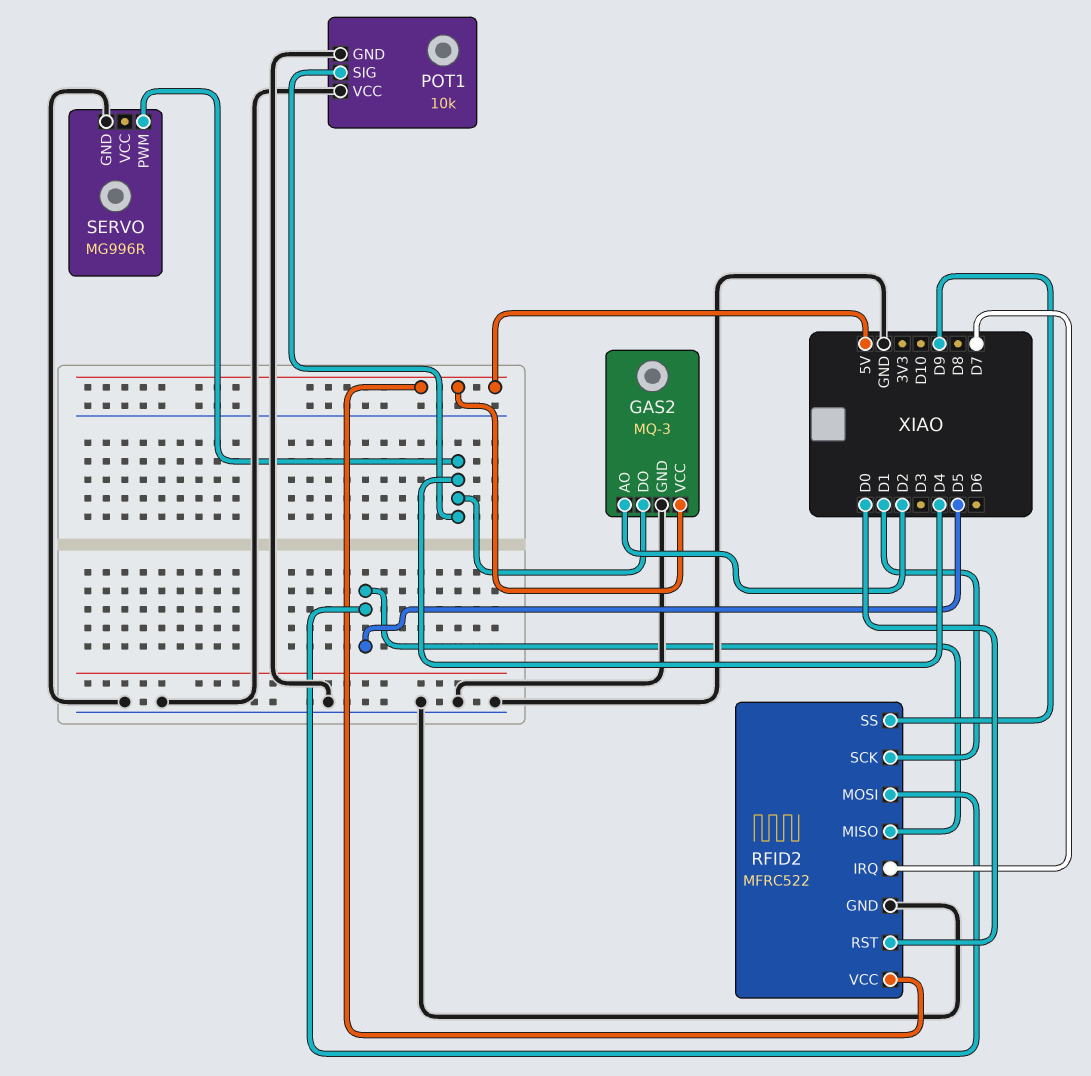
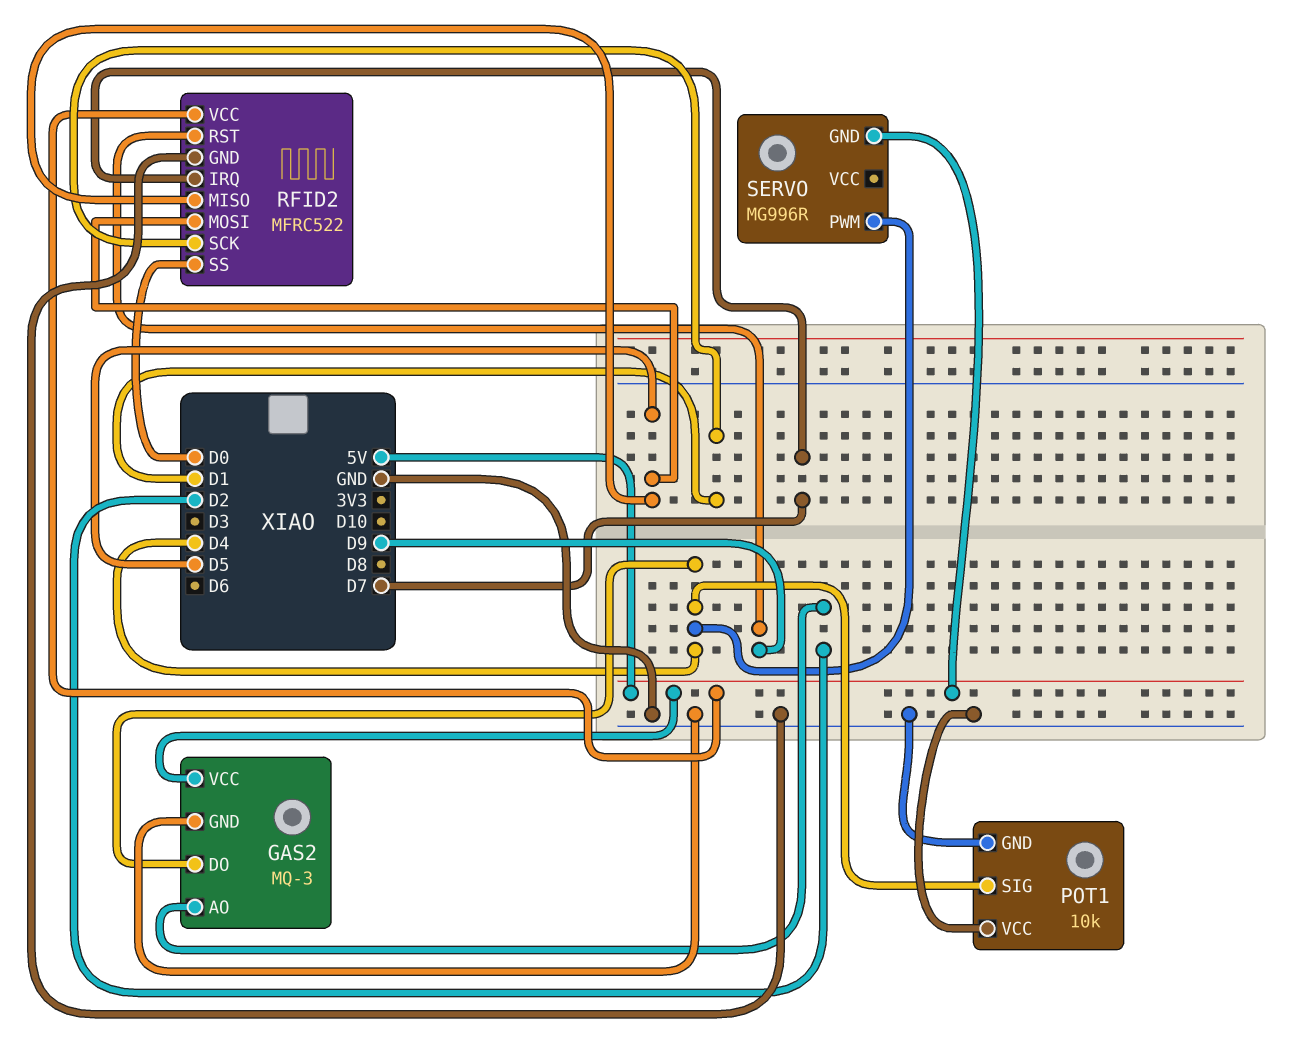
RFID2 pin RST: D0 -> D9
RFID2 pin SS: D9 -> D0
SERVO pin GND: GND -> 5V

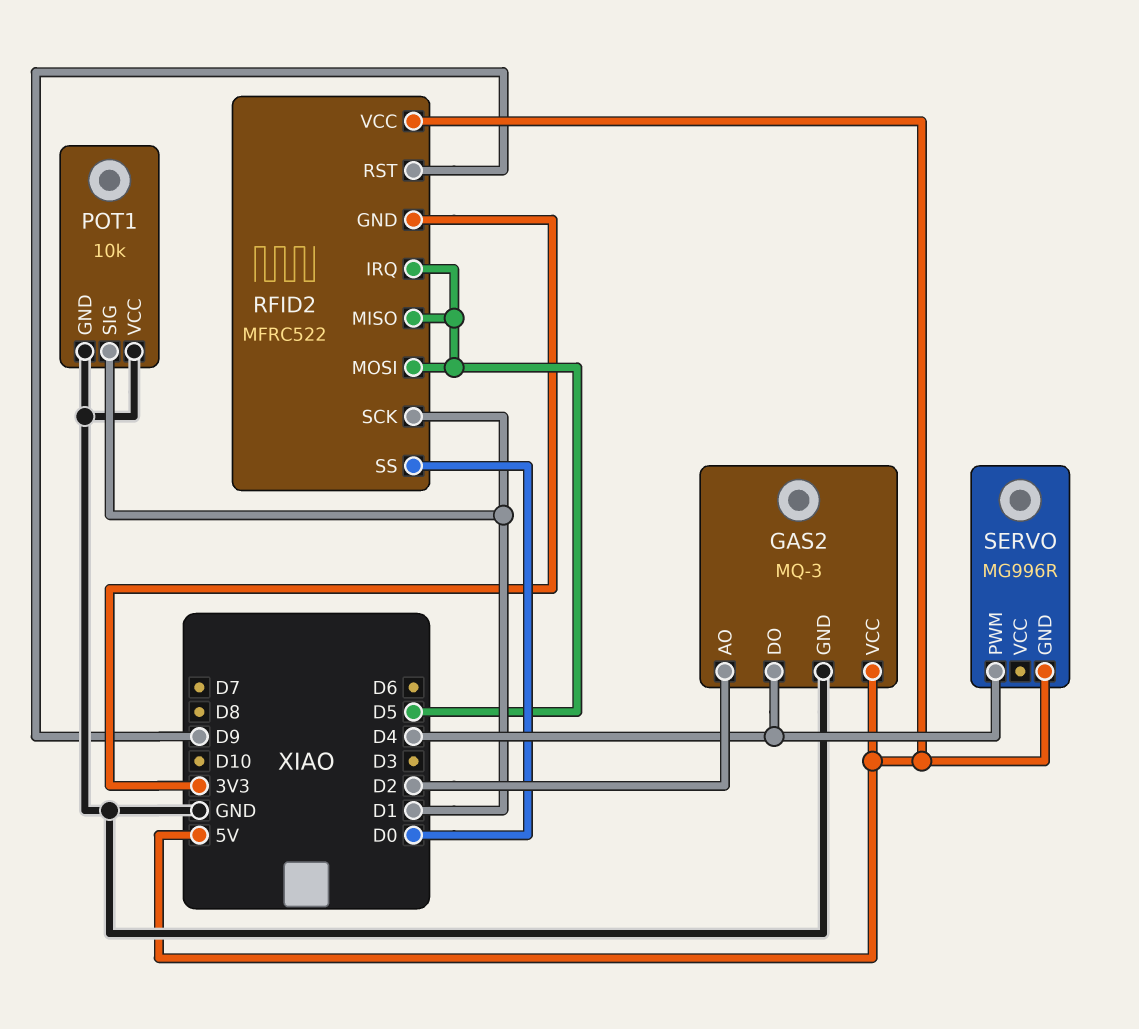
POT1 pin SIG: D4 -> D1
RFID2 pin GND: GND -> 3V3
RFID2 pin IRQ: D7 -> D5

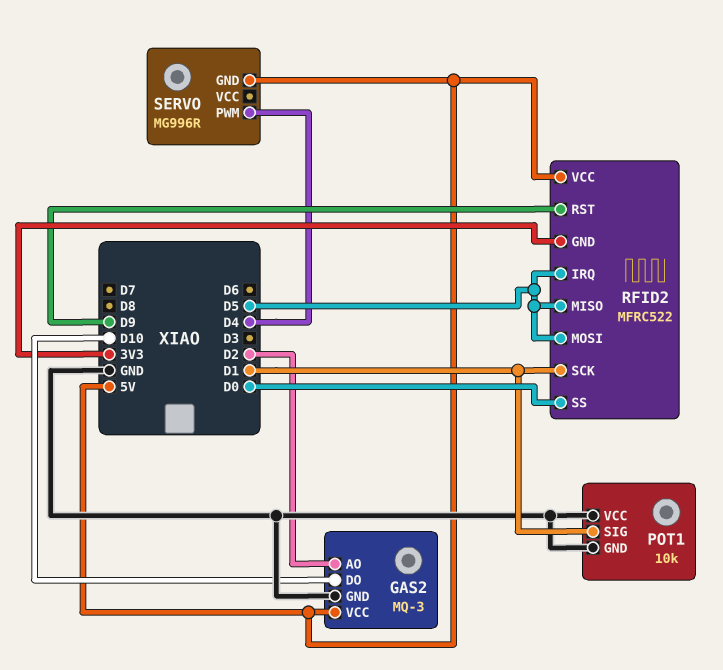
GAS2 pin DO: D4 -> D10

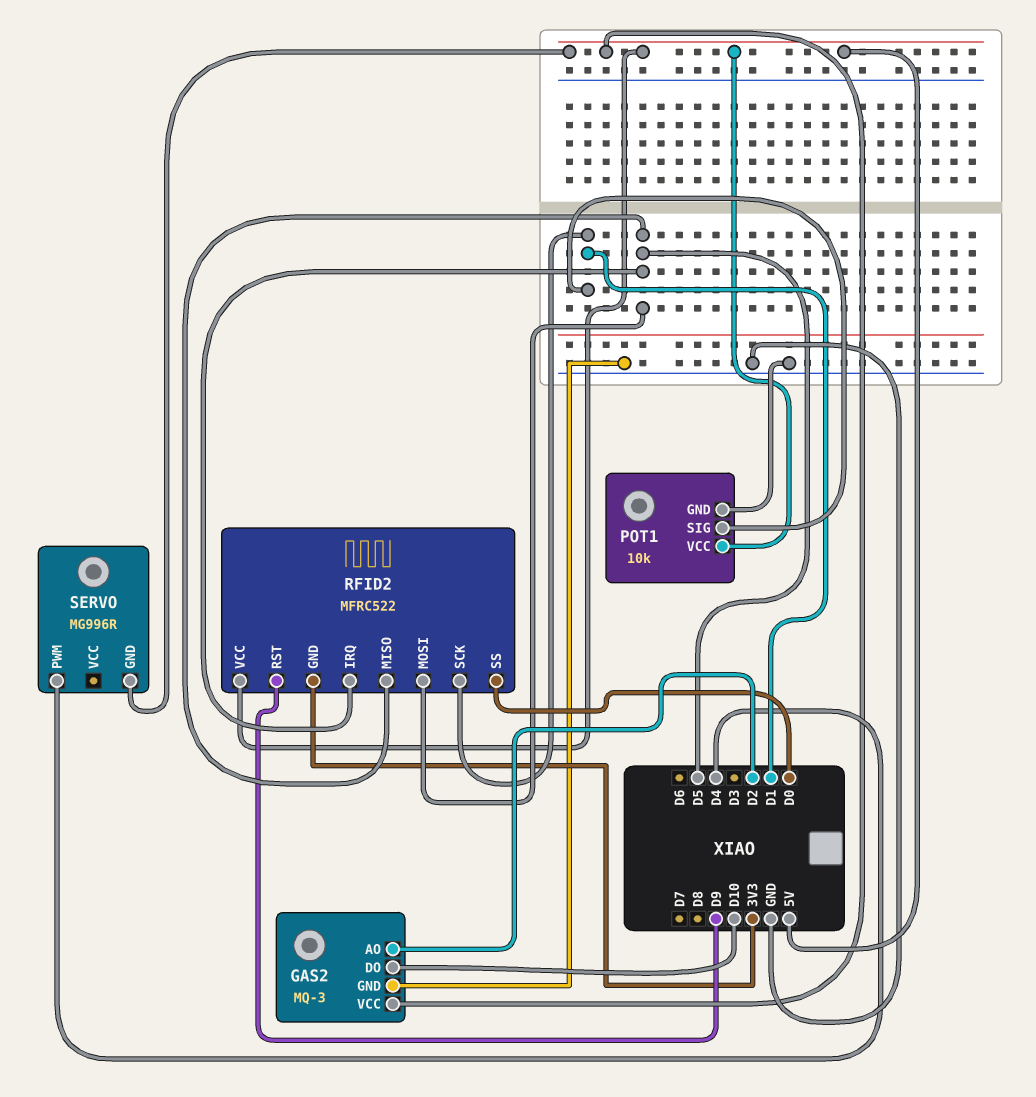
POT1 pin VCC: GND -> 5V

